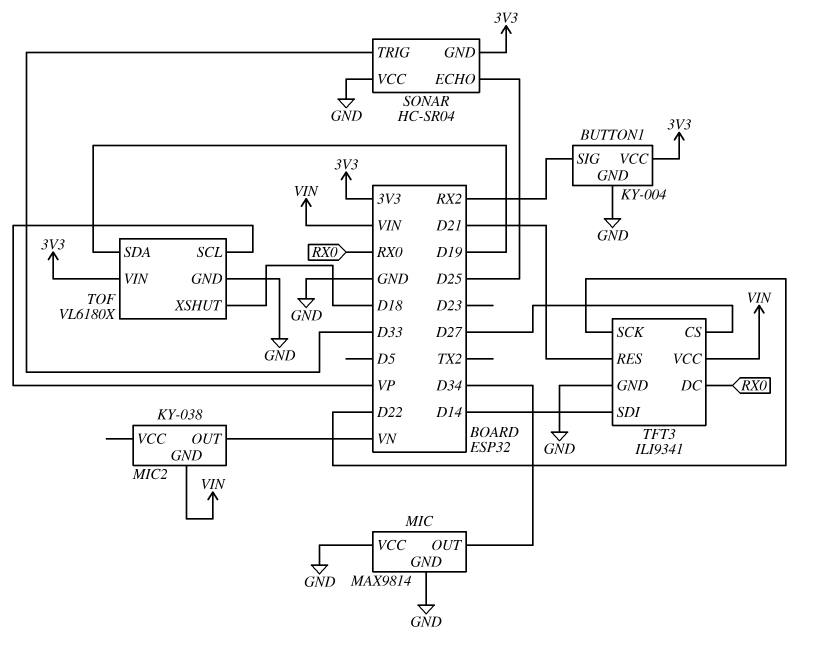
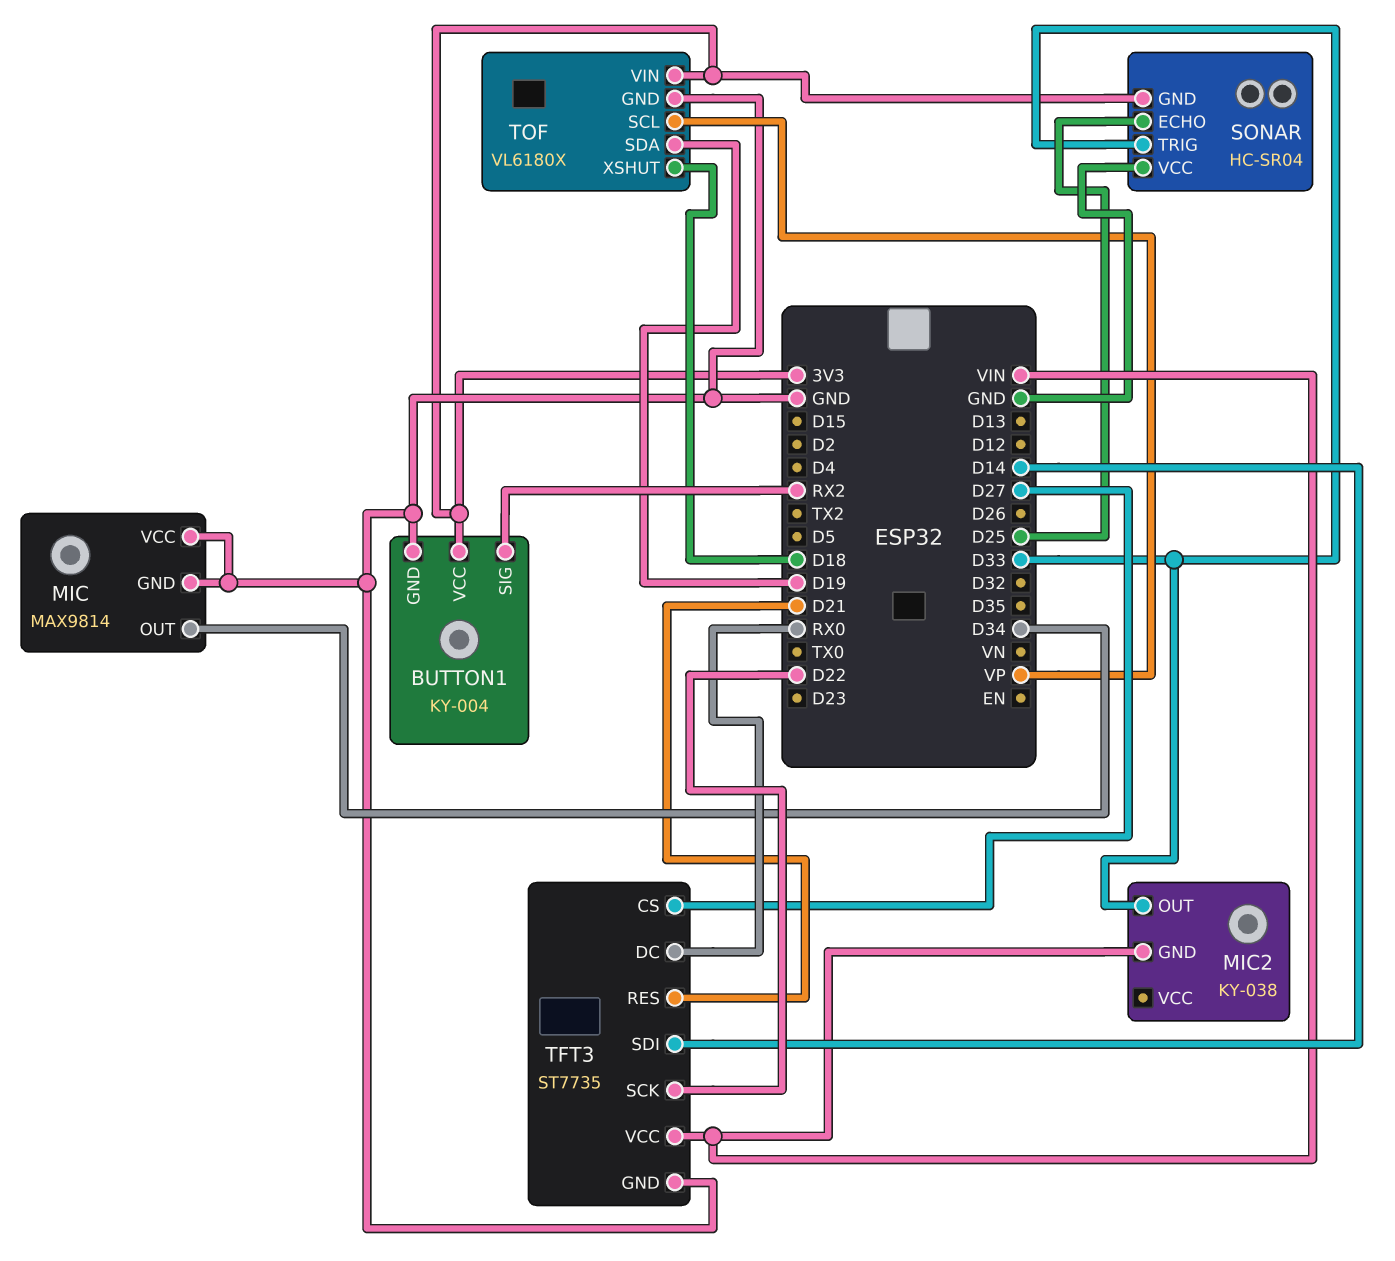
MIC2 pin OUT: VN -> D33
TFT3: ILI9341 -> ST7735

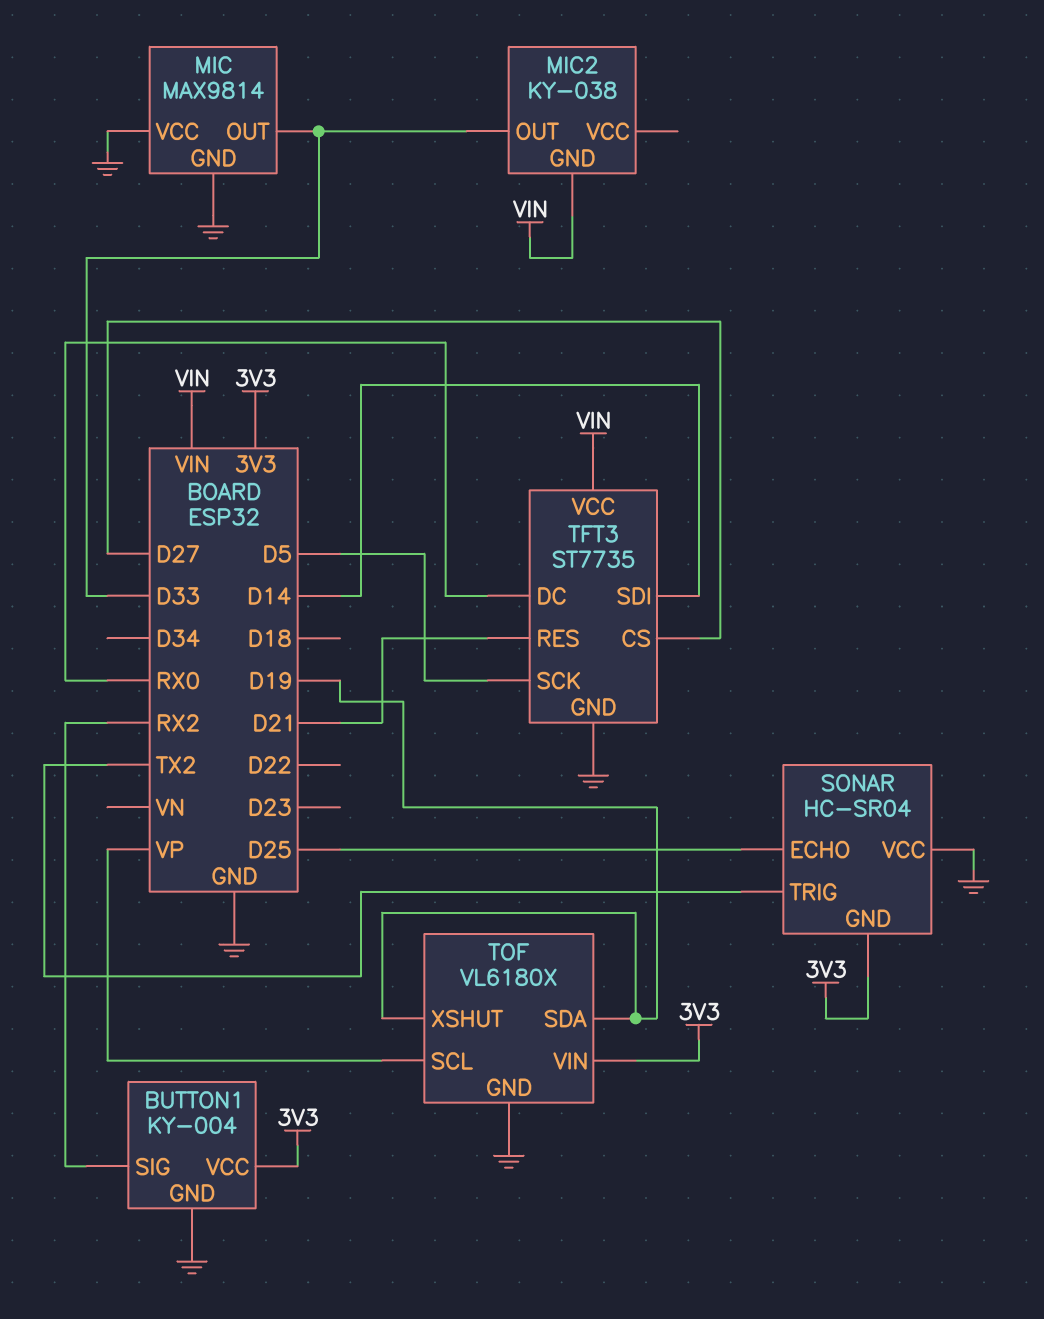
MIC pin OUT: D34 -> D33
SONAR pin TRIG: D33 -> TX2
TFT3 pin SCK: D22 -> D5
TOF pin XSHUT: D18 -> D19

